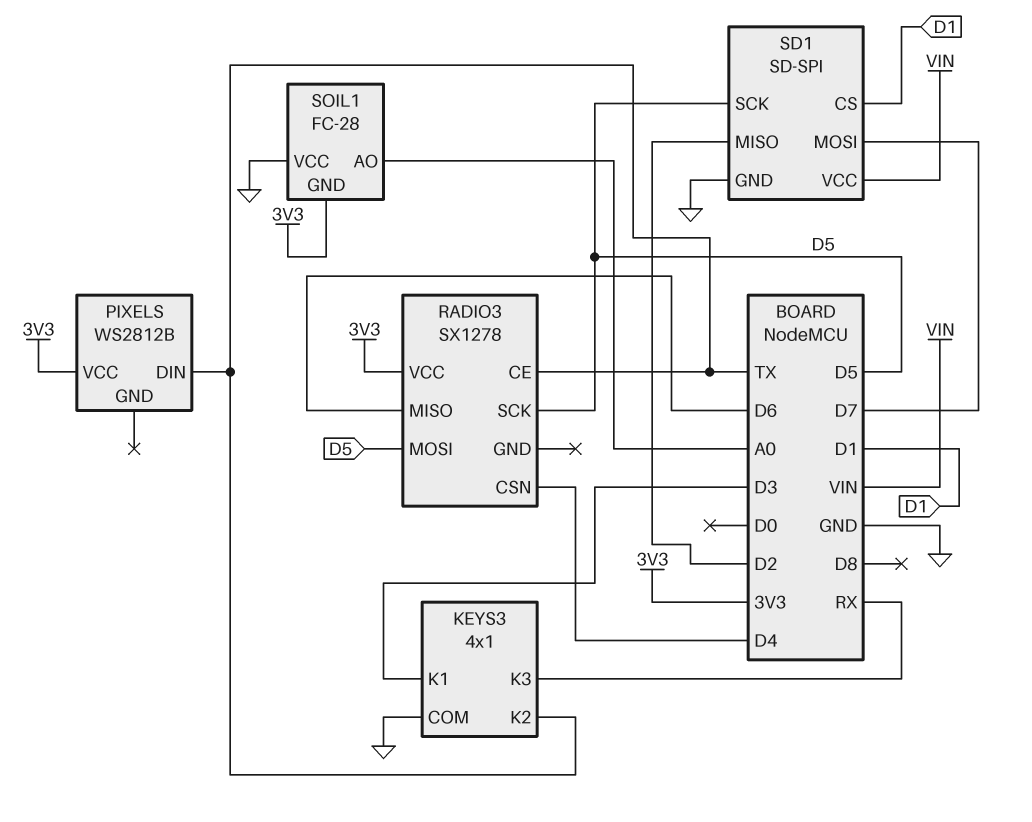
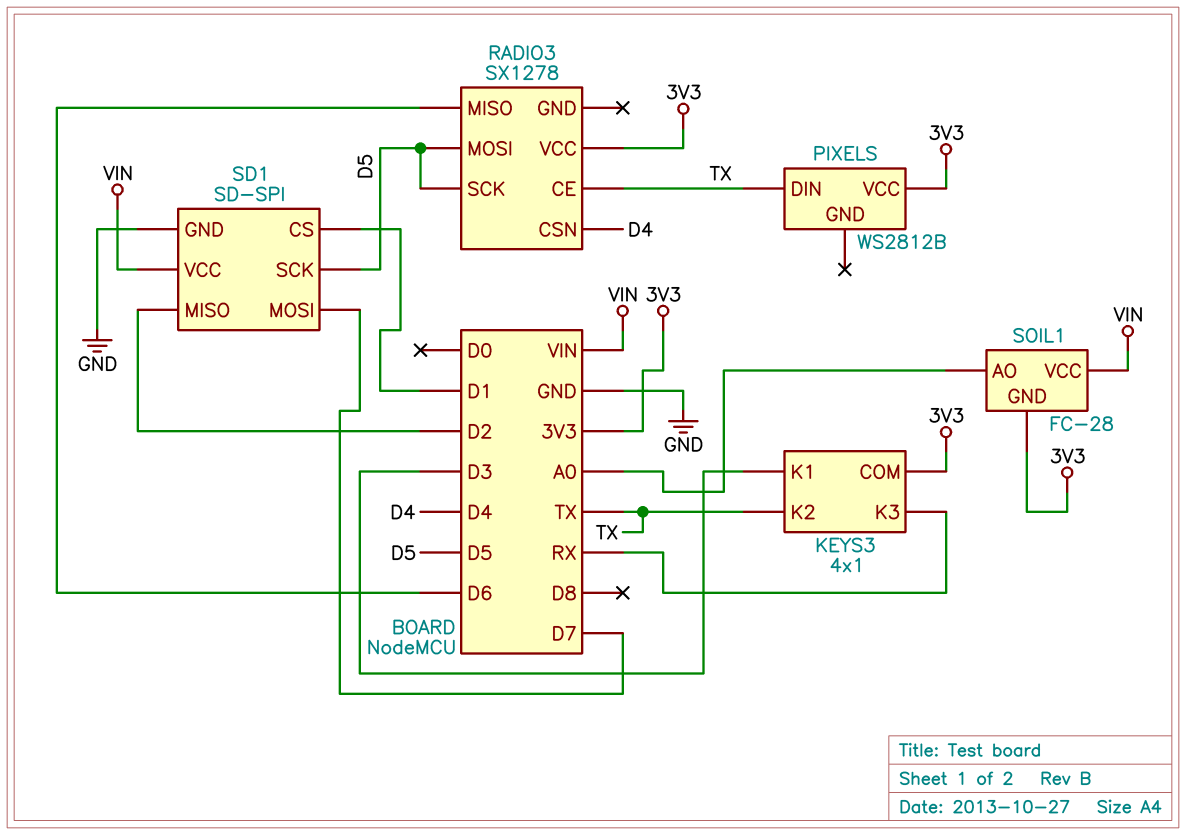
KEYS3 pin COM: GND -> 3V3
SOIL1 pin VCC: GND -> VIN

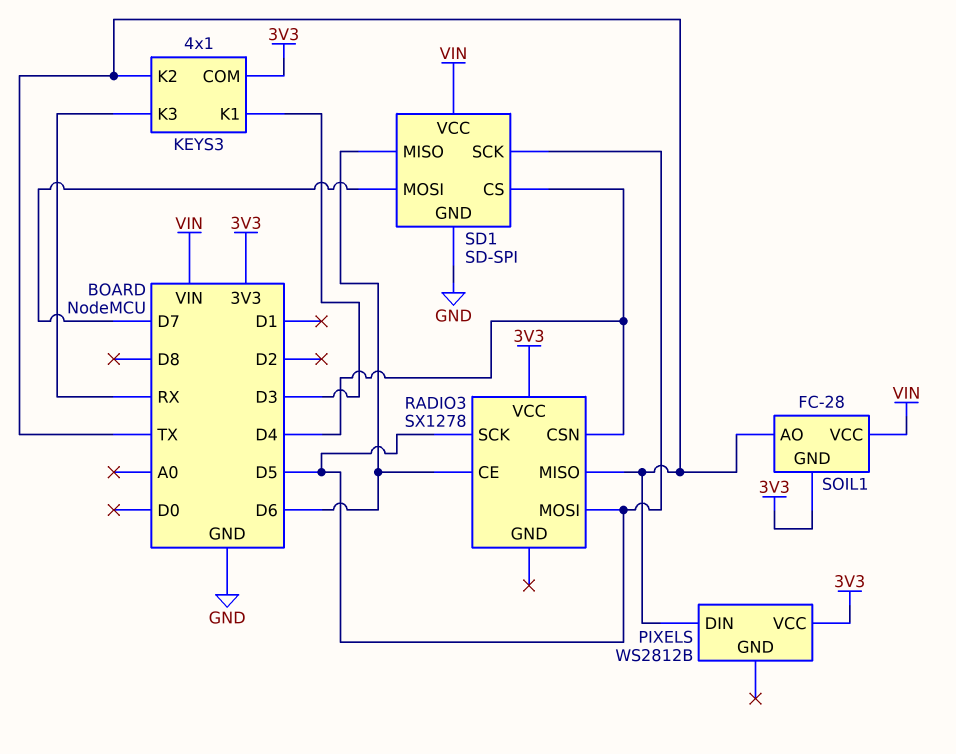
RADIO3 pin CE: TX -> D6
RADIO3 pin MISO: D6 -> TX
SD1 pin CS: D1 -> D4
SD1 pin MISO: D2 -> D6
SOIL1 pin AO: A0 -> TX

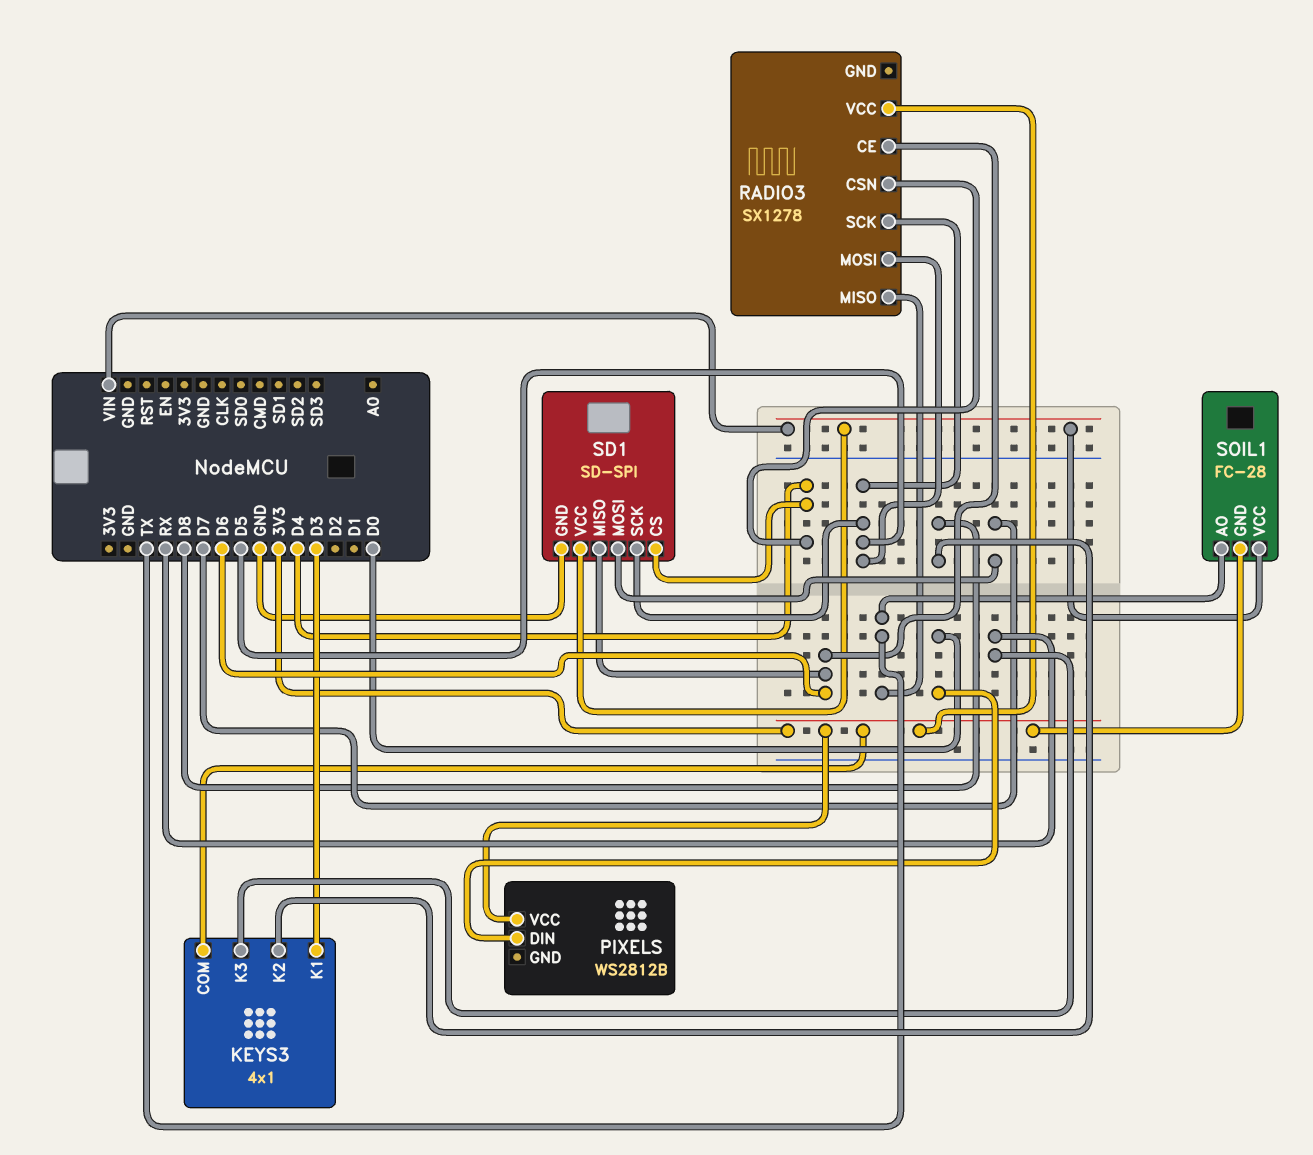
KEYS3 pin K2: TX -> D8
PIXELS pin DIN: TX -> D0

